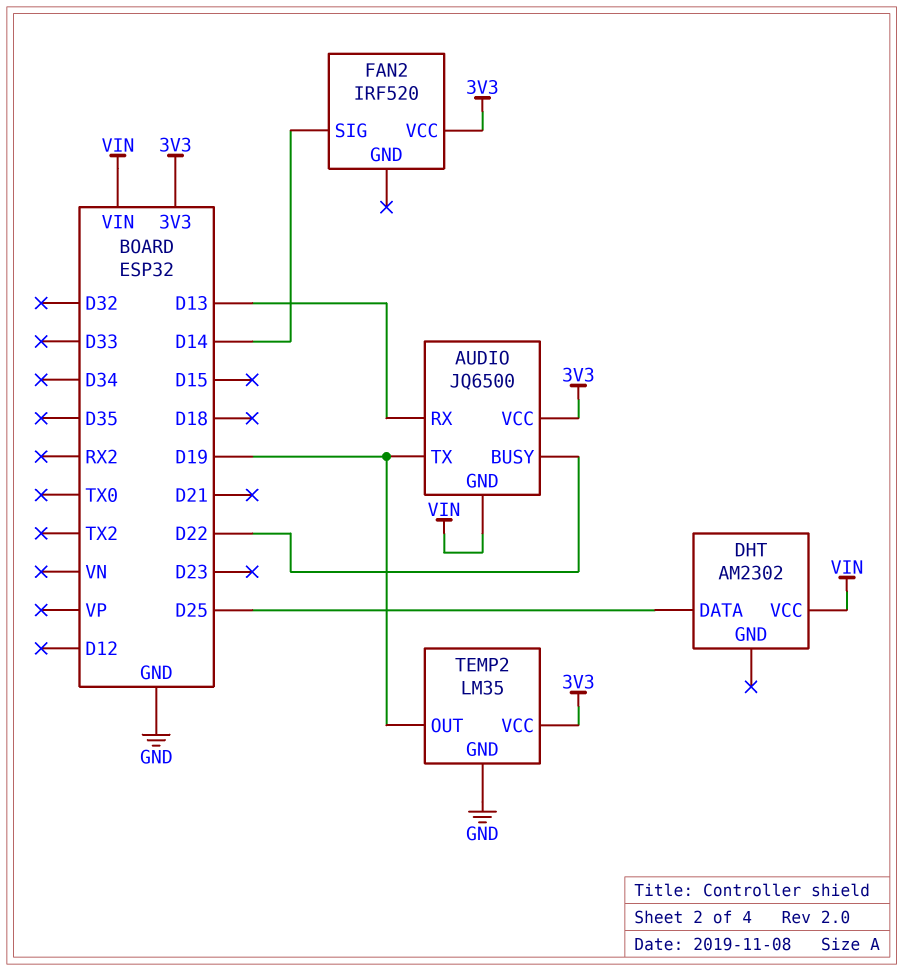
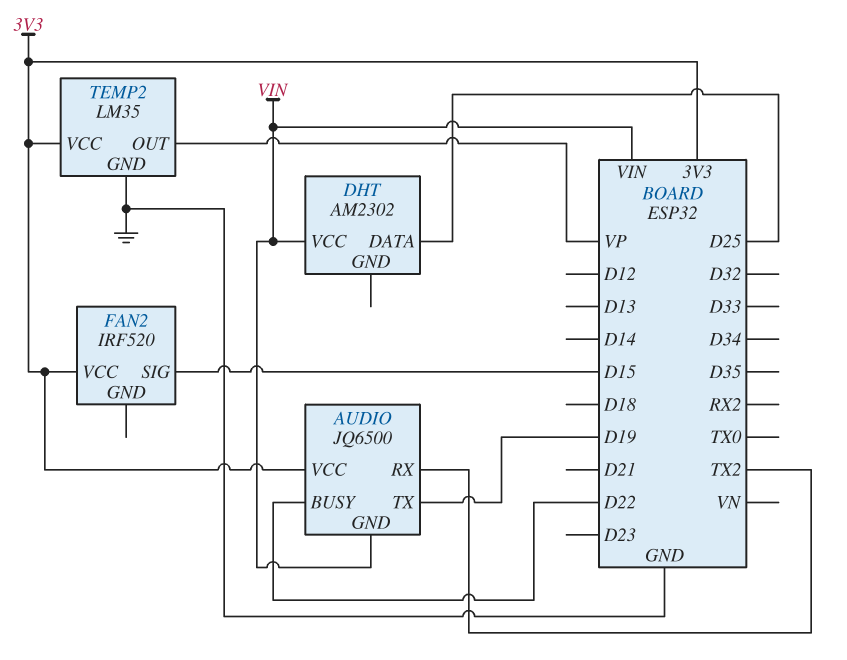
AUDIO pin RX: D13 -> TX2
FAN2 pin SIG: D14 -> D15
TEMP2 pin OUT: D19 -> VP

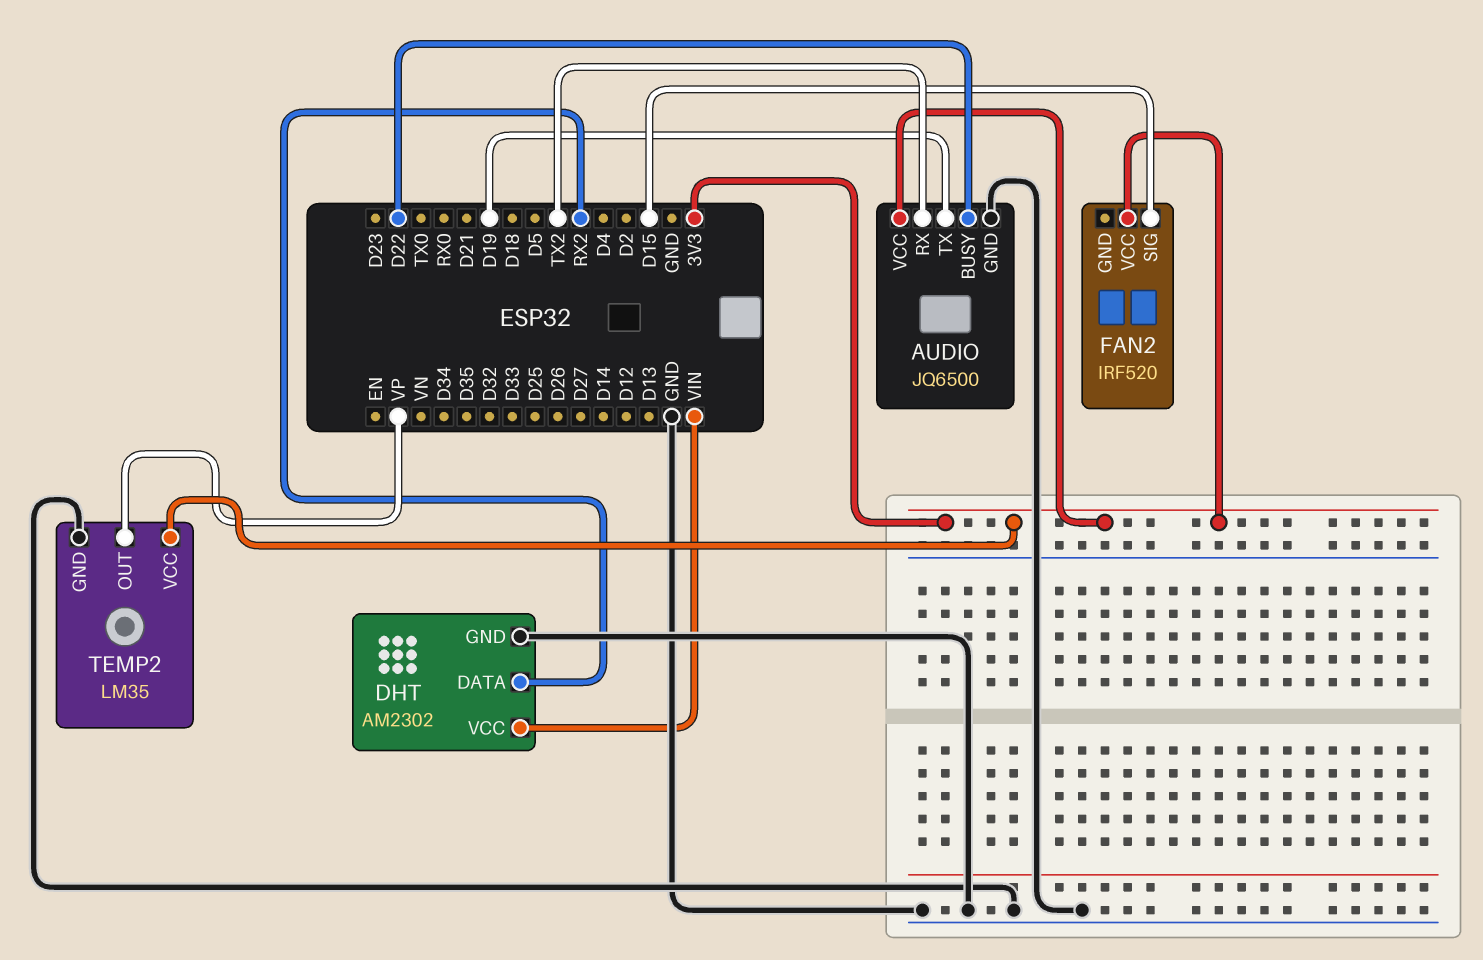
AUDIO pin GND: VIN -> GND
DHT pin DATA: D25 -> RX2
DHT pin GND: none -> GND

